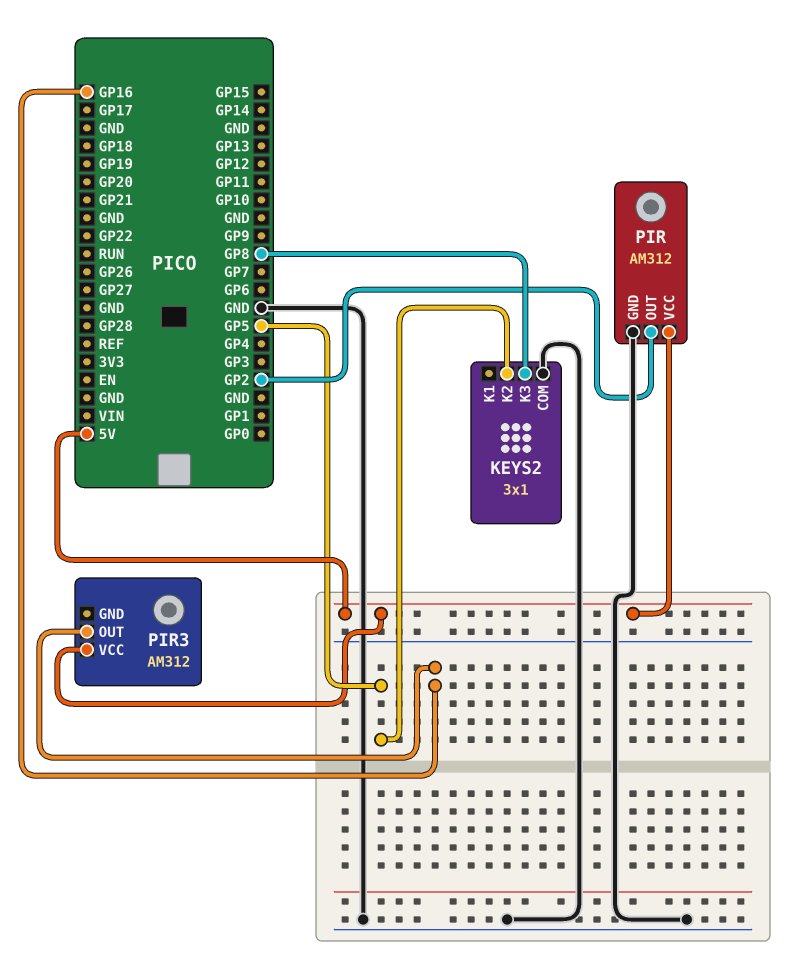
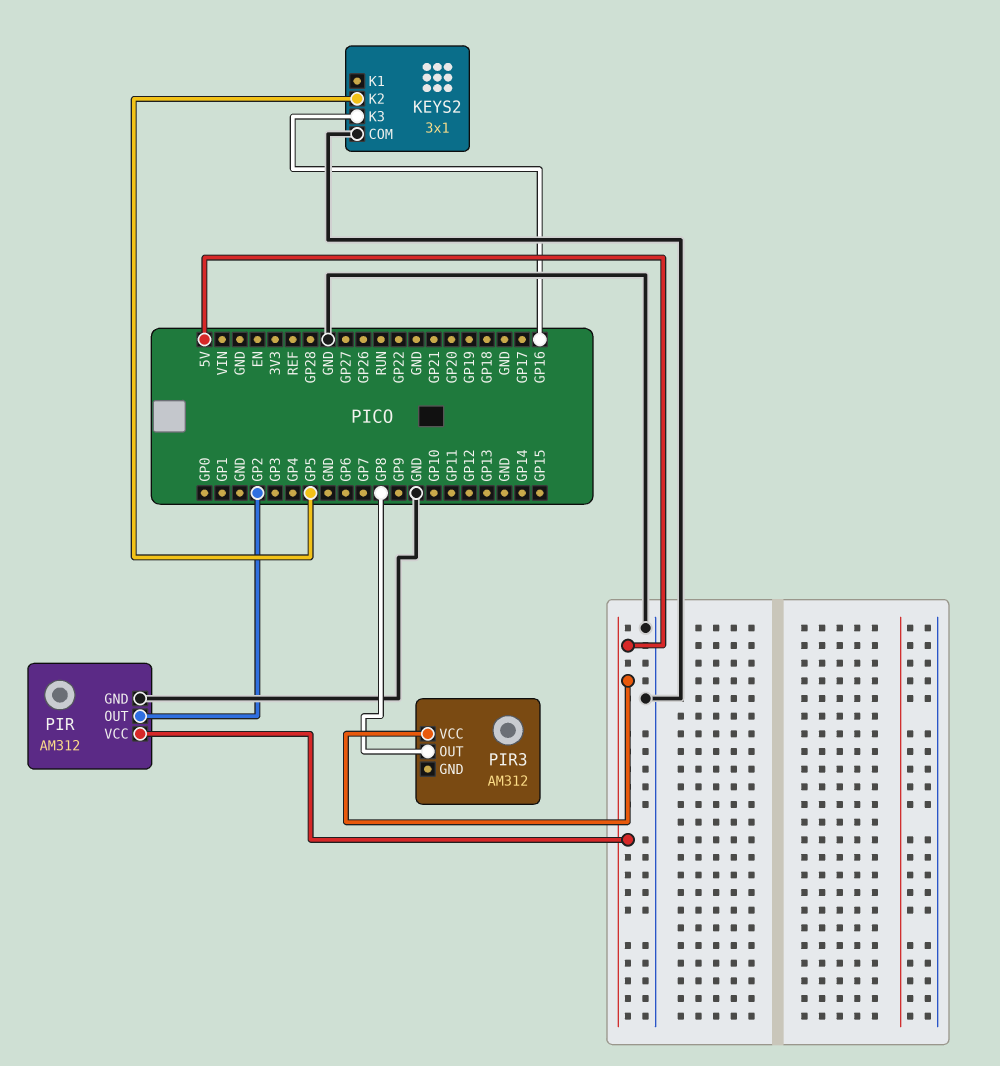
KEYS2 pin K3: GP8 -> GP16
PIR3 pin OUT: GP16 -> GP8

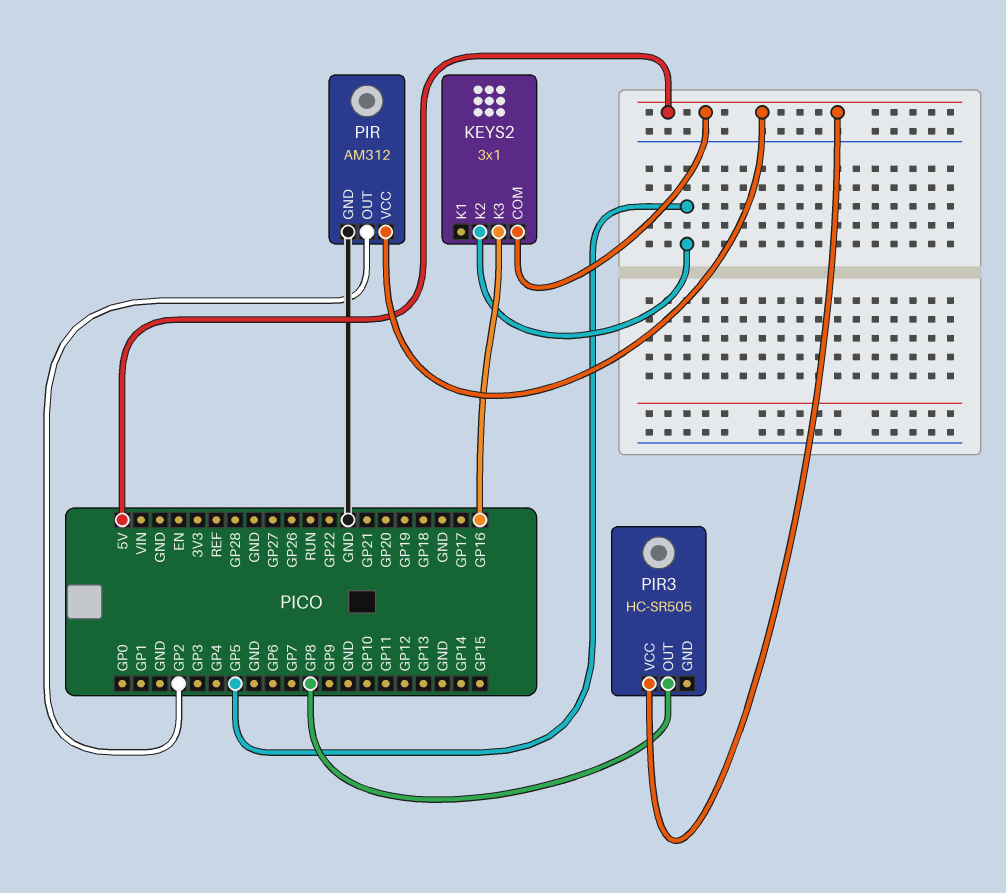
KEYS2 pin COM: GND -> 5V
PIR3: AM312 -> HC-SR505

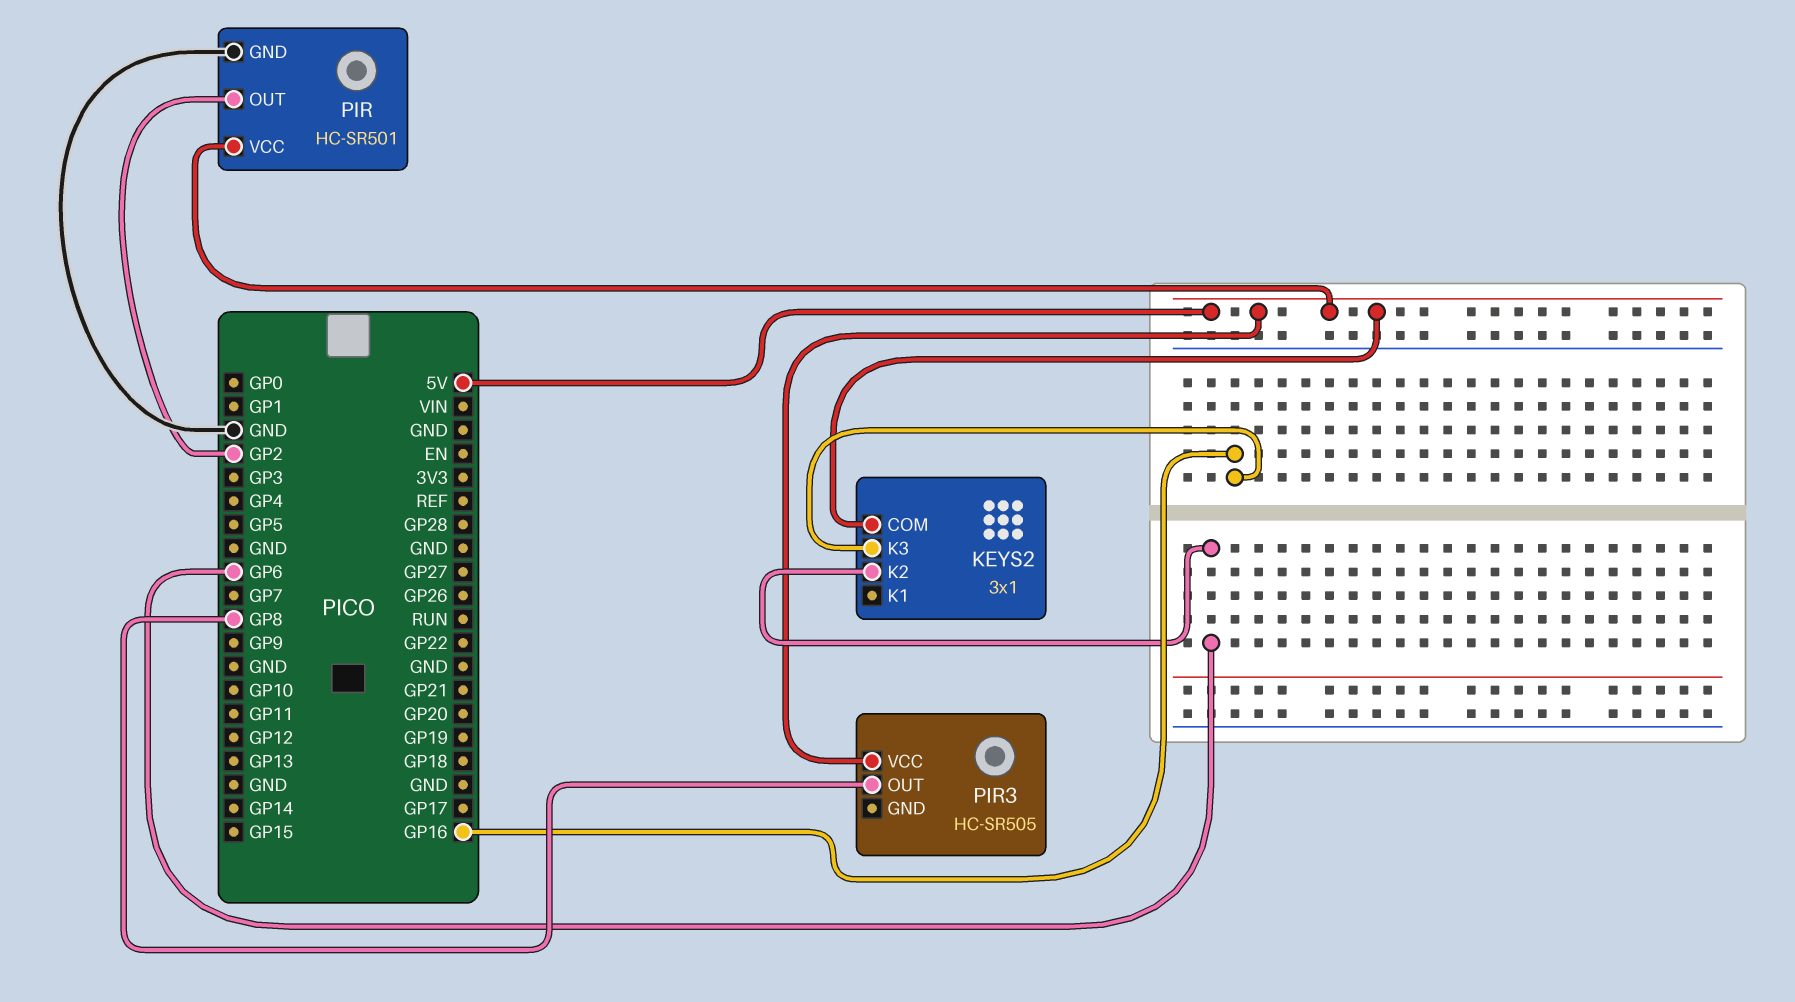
KEYS2 pin K2: GP5 -> GP6
PIR: AM312 -> HC-SR501

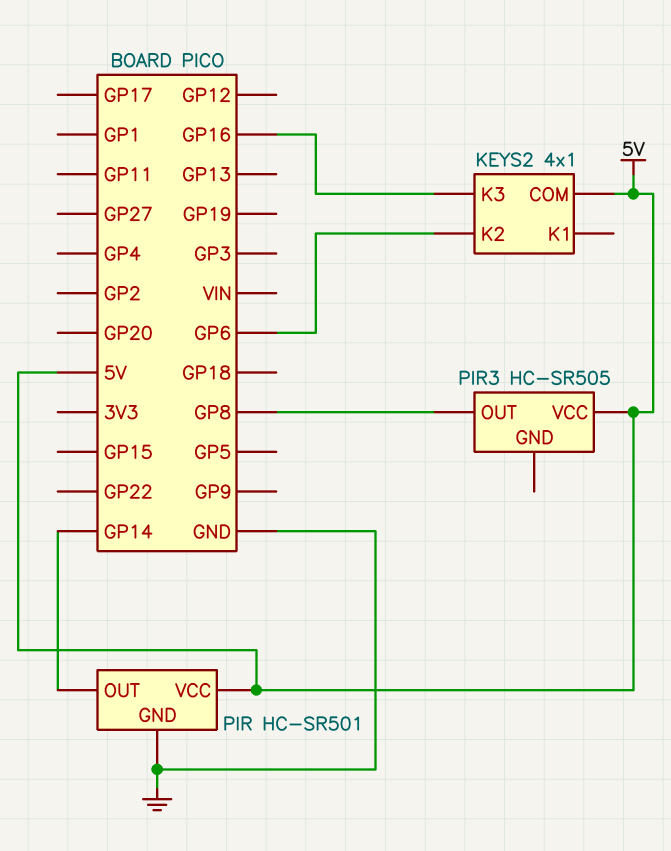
KEYS2: 3x1 -> 4x1
PIR pin OUT: GP2 -> GP14

